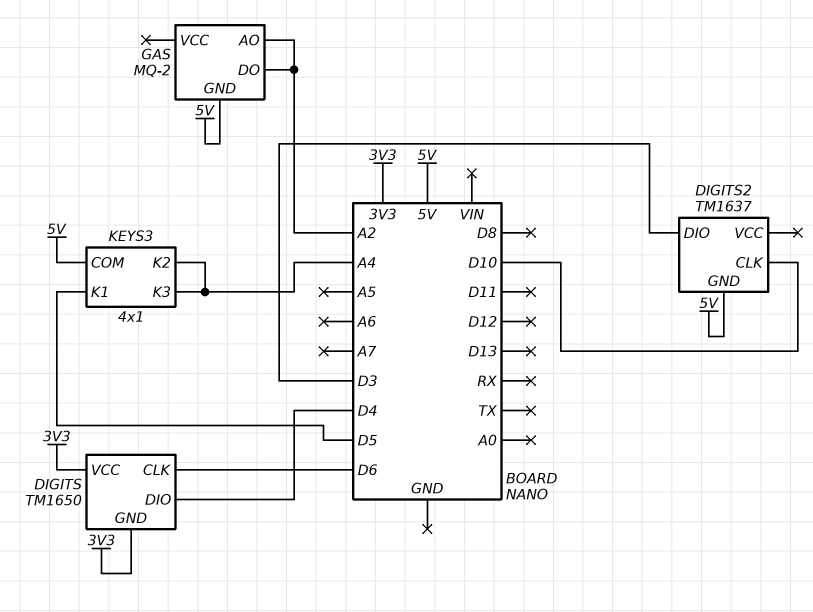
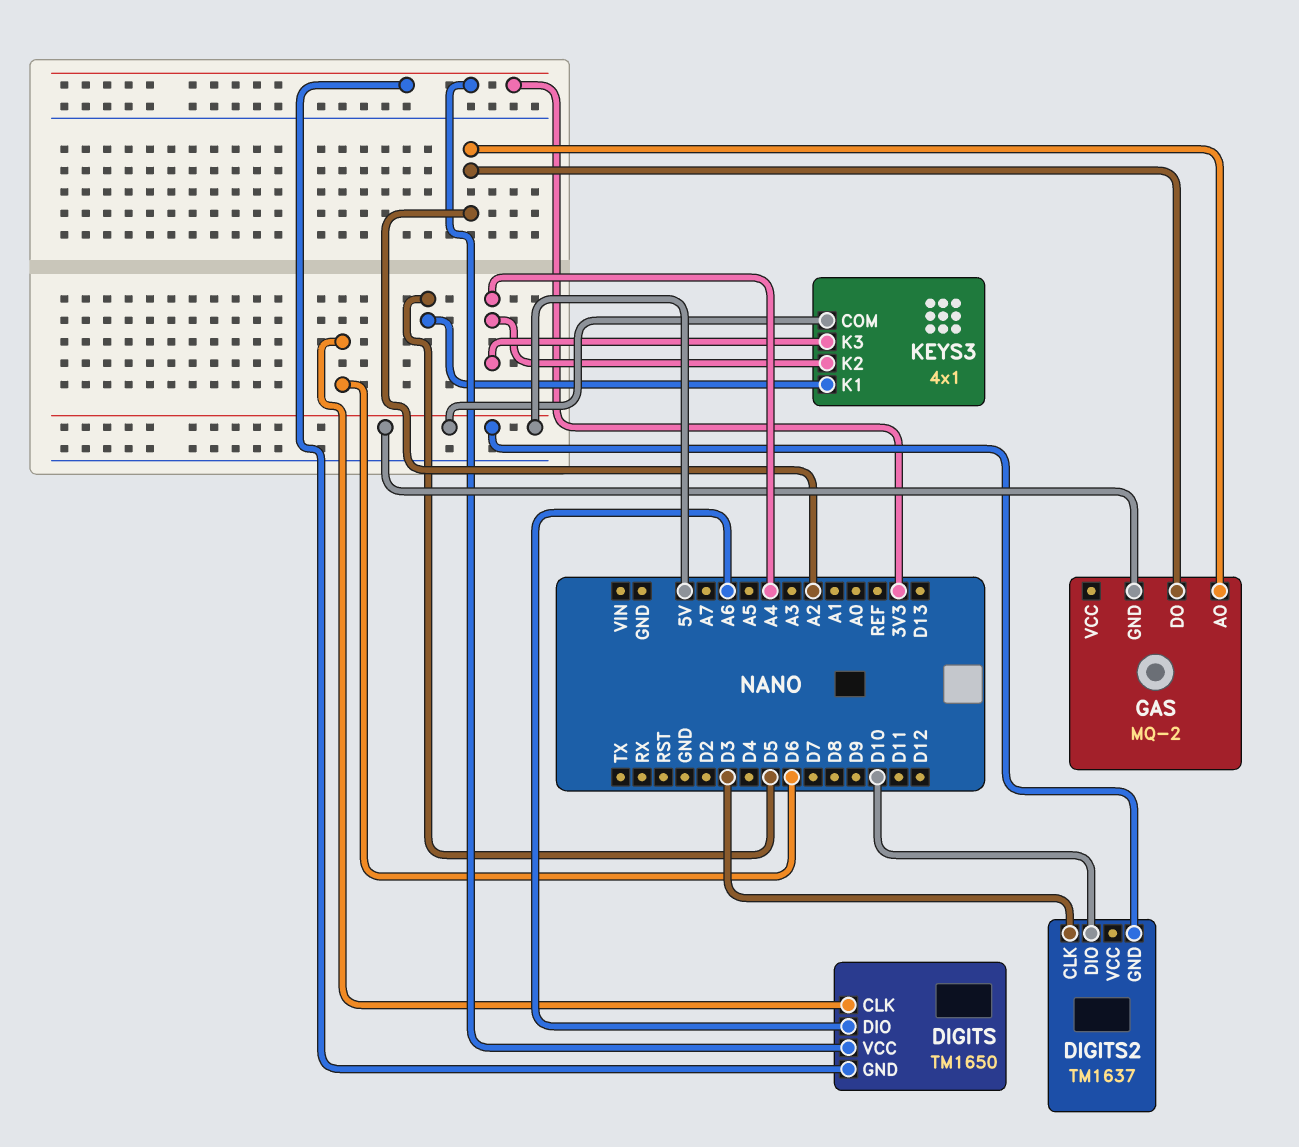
DIGITS pin DIO: D4 -> A6
DIGITS2 pin CLK: D10 -> D3
DIGITS2 pin DIO: D3 -> D10

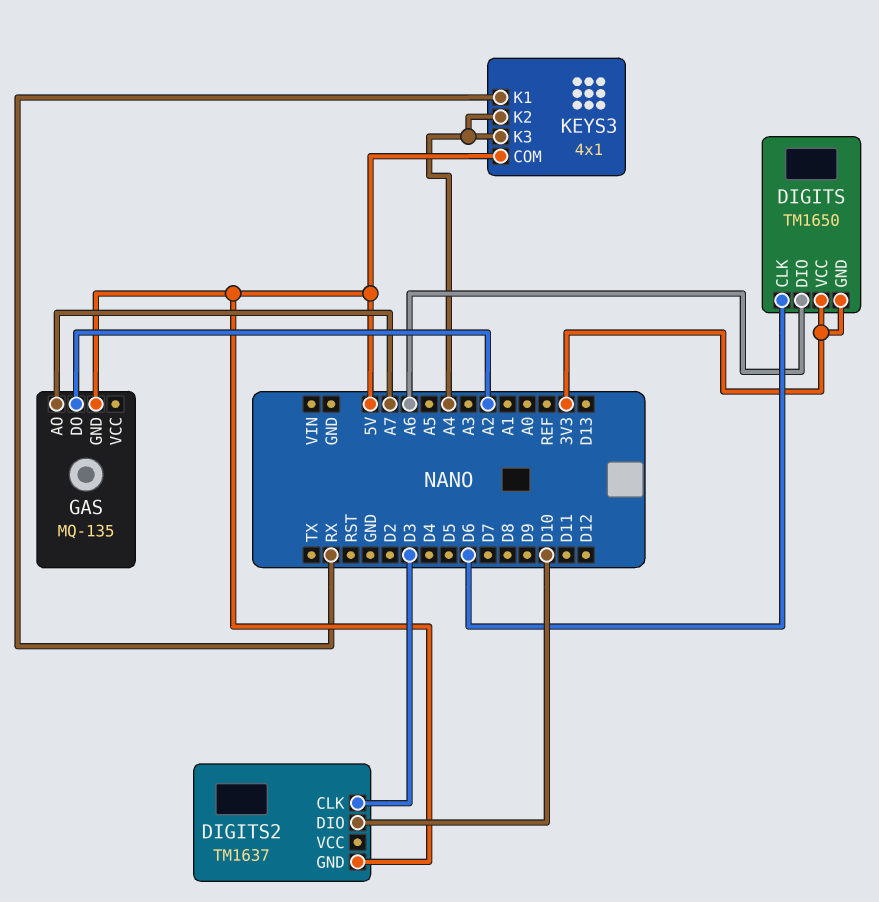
GAS: MQ-2 -> MQ-135
GAS pin AO: A2 -> A7
KEYS3 pin K1: D5 -> RX

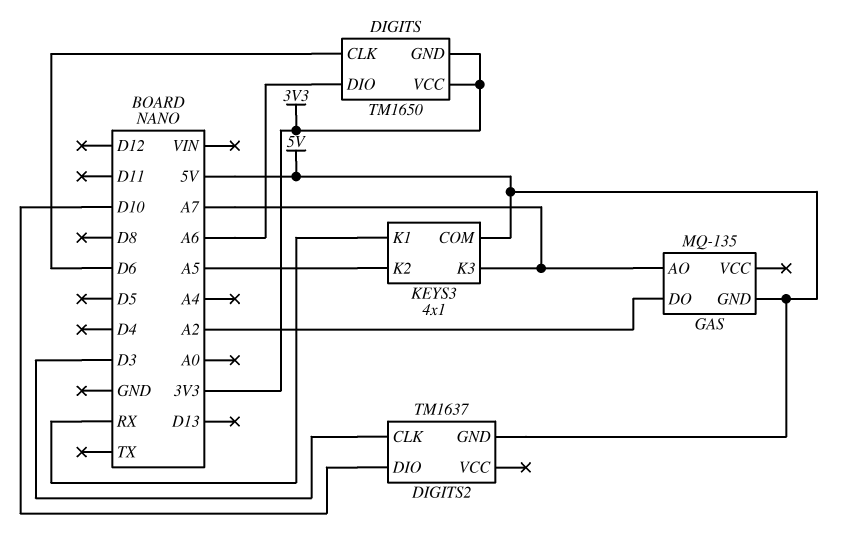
KEYS3 pin K2: A4 -> A5
KEYS3 pin K3: A4 -> A7

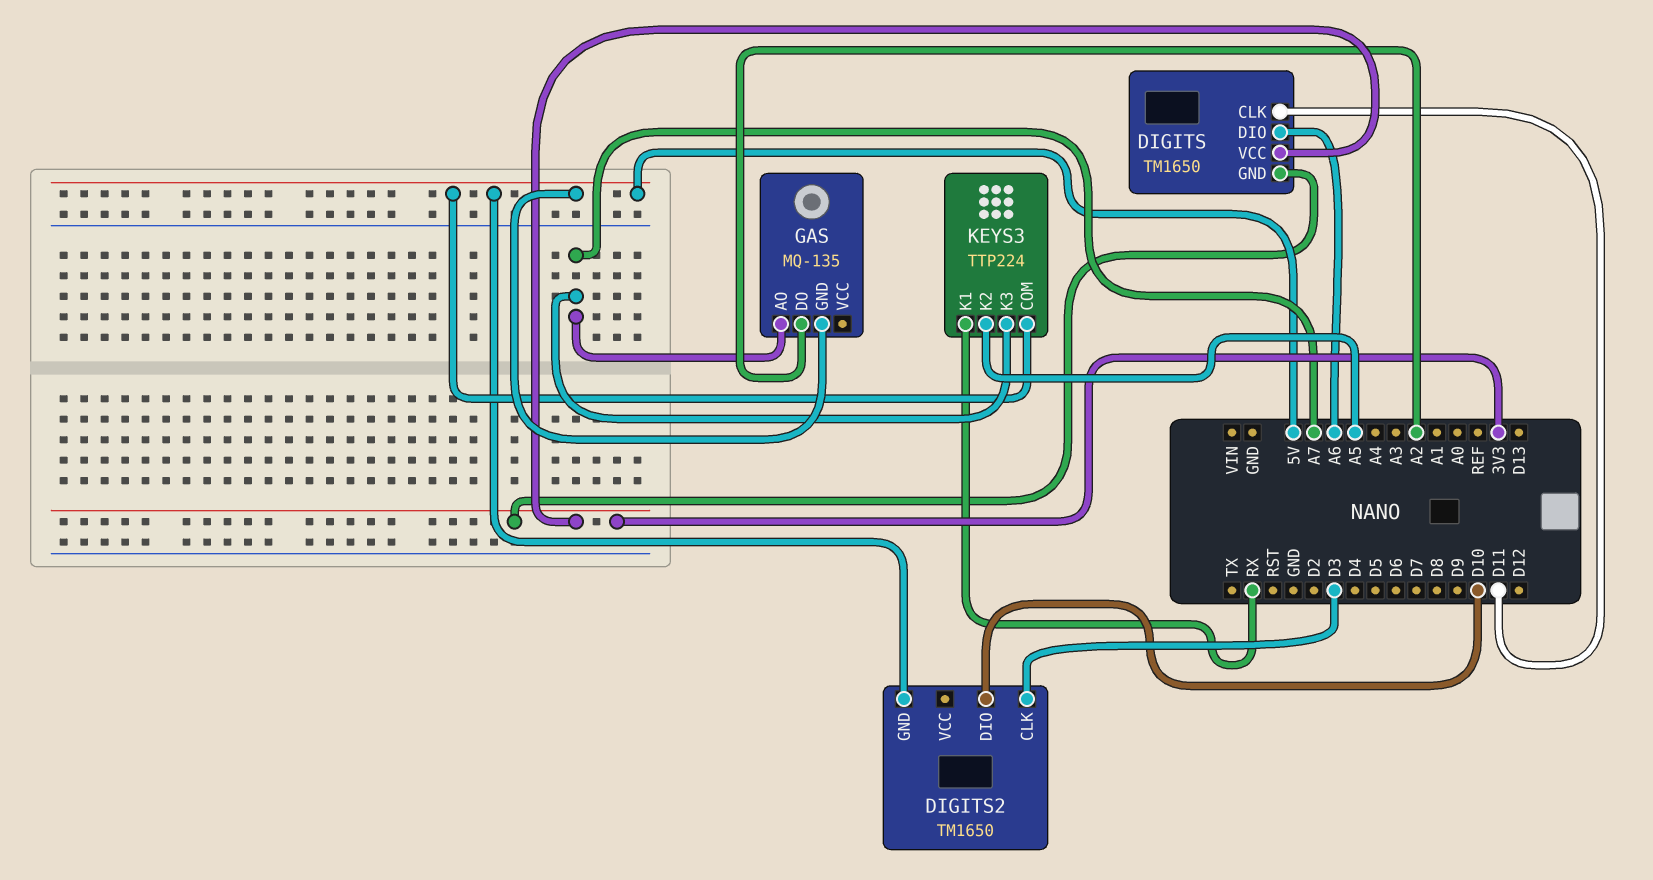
DIGITS pin CLK: D6 -> D11
DIGITS2: TM1637 -> TM1650
KEYS3: 4x1 -> TTP224

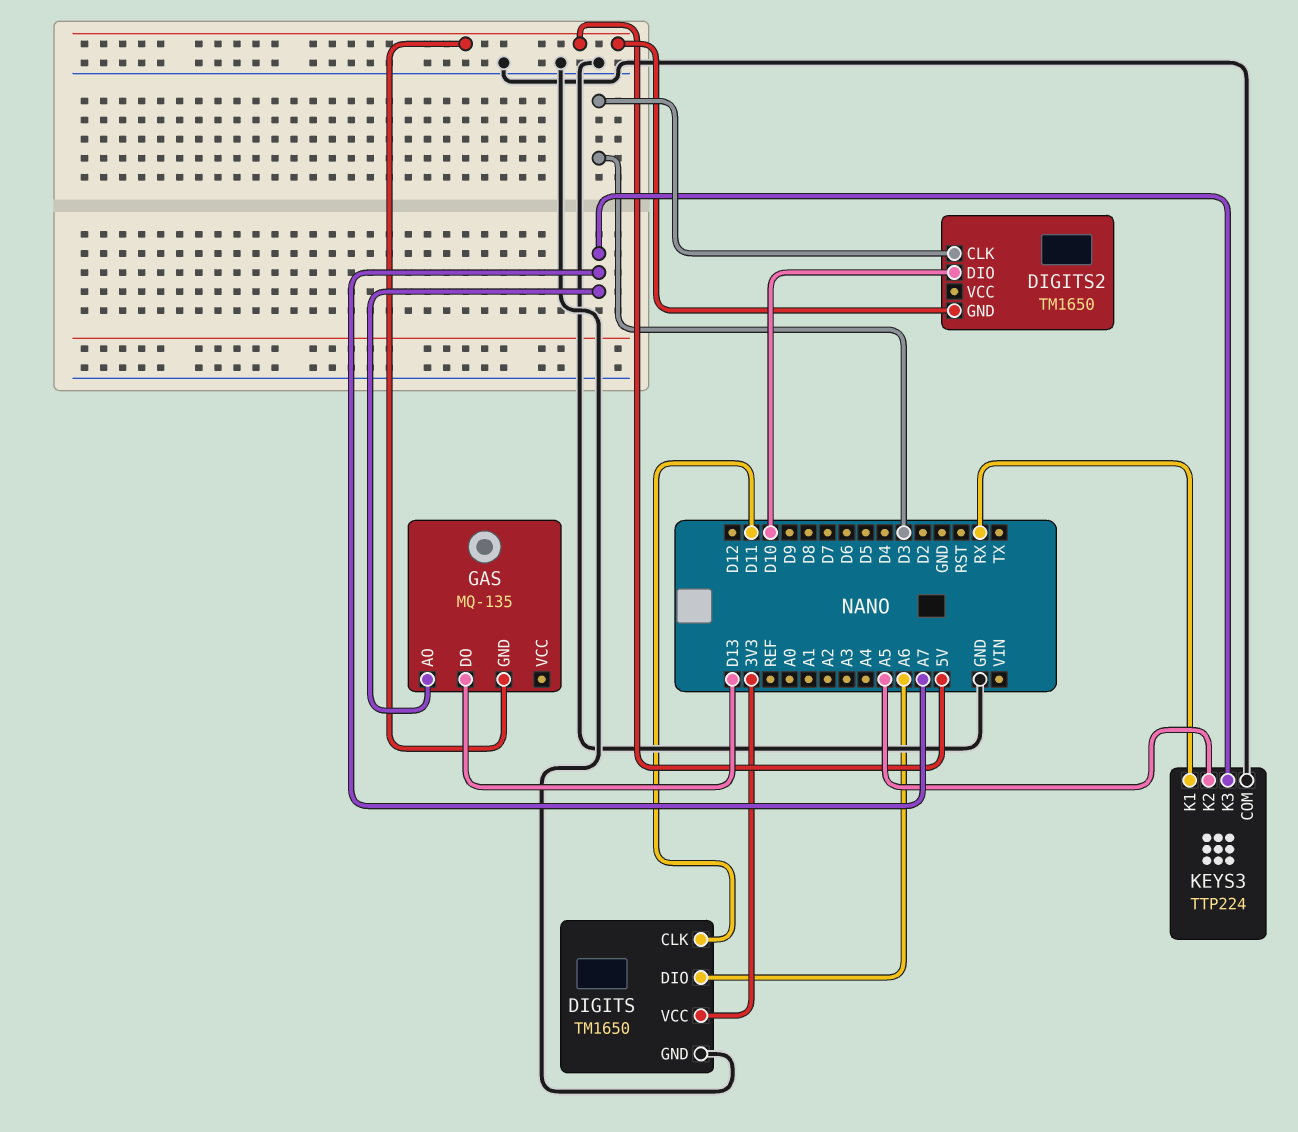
DIGITS pin GND: 3V3 -> GND
GAS pin DO: A2 -> D13
KEYS3 pin COM: 5V -> GND

